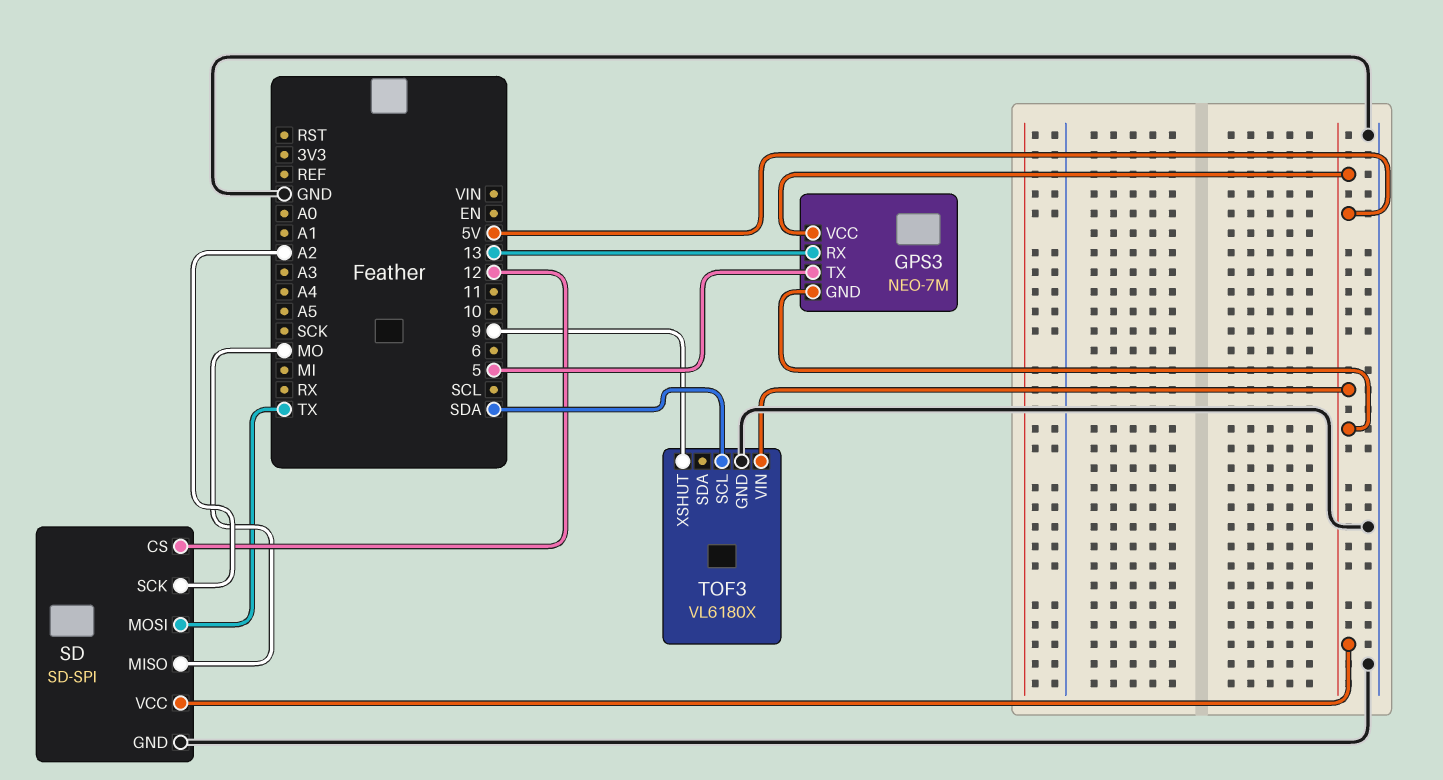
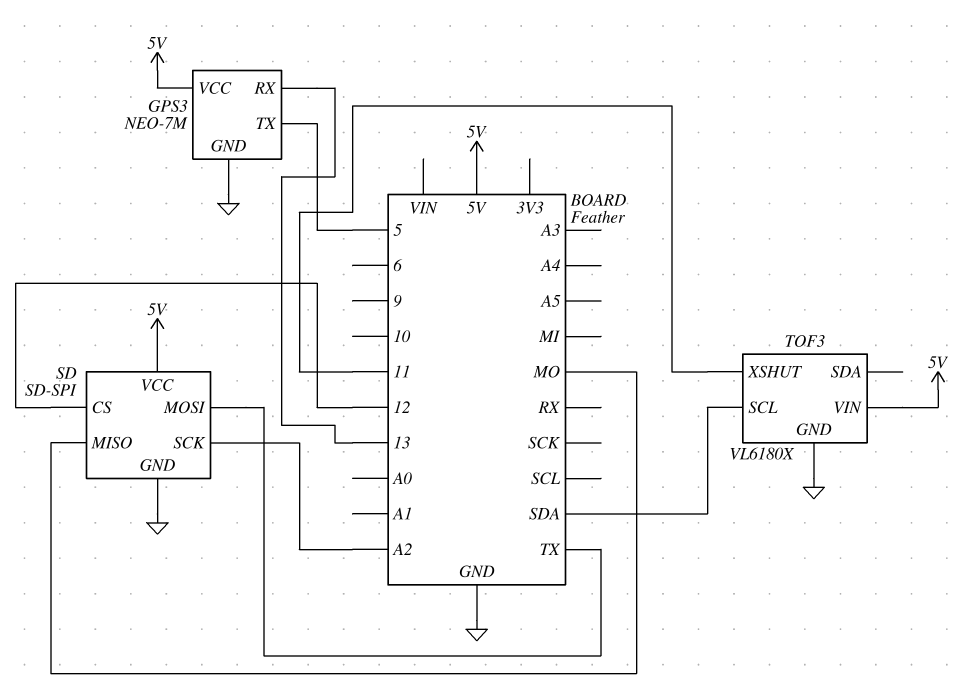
GPS3 pin GND: 5V -> GND
TOF3 pin XSHUT: 9 -> 11

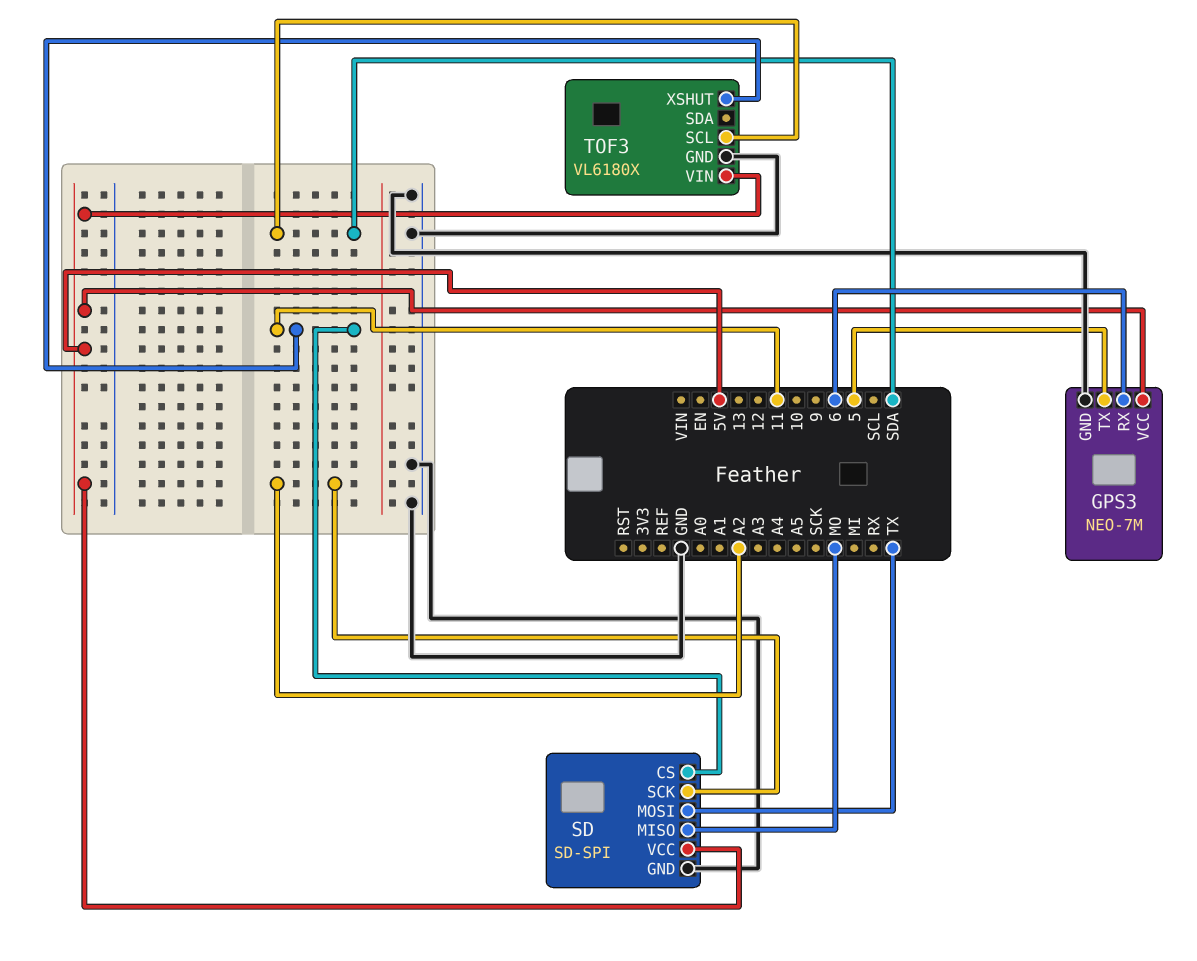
GPS3 pin RX: 13 -> 6
SD pin CS: 12 -> 11

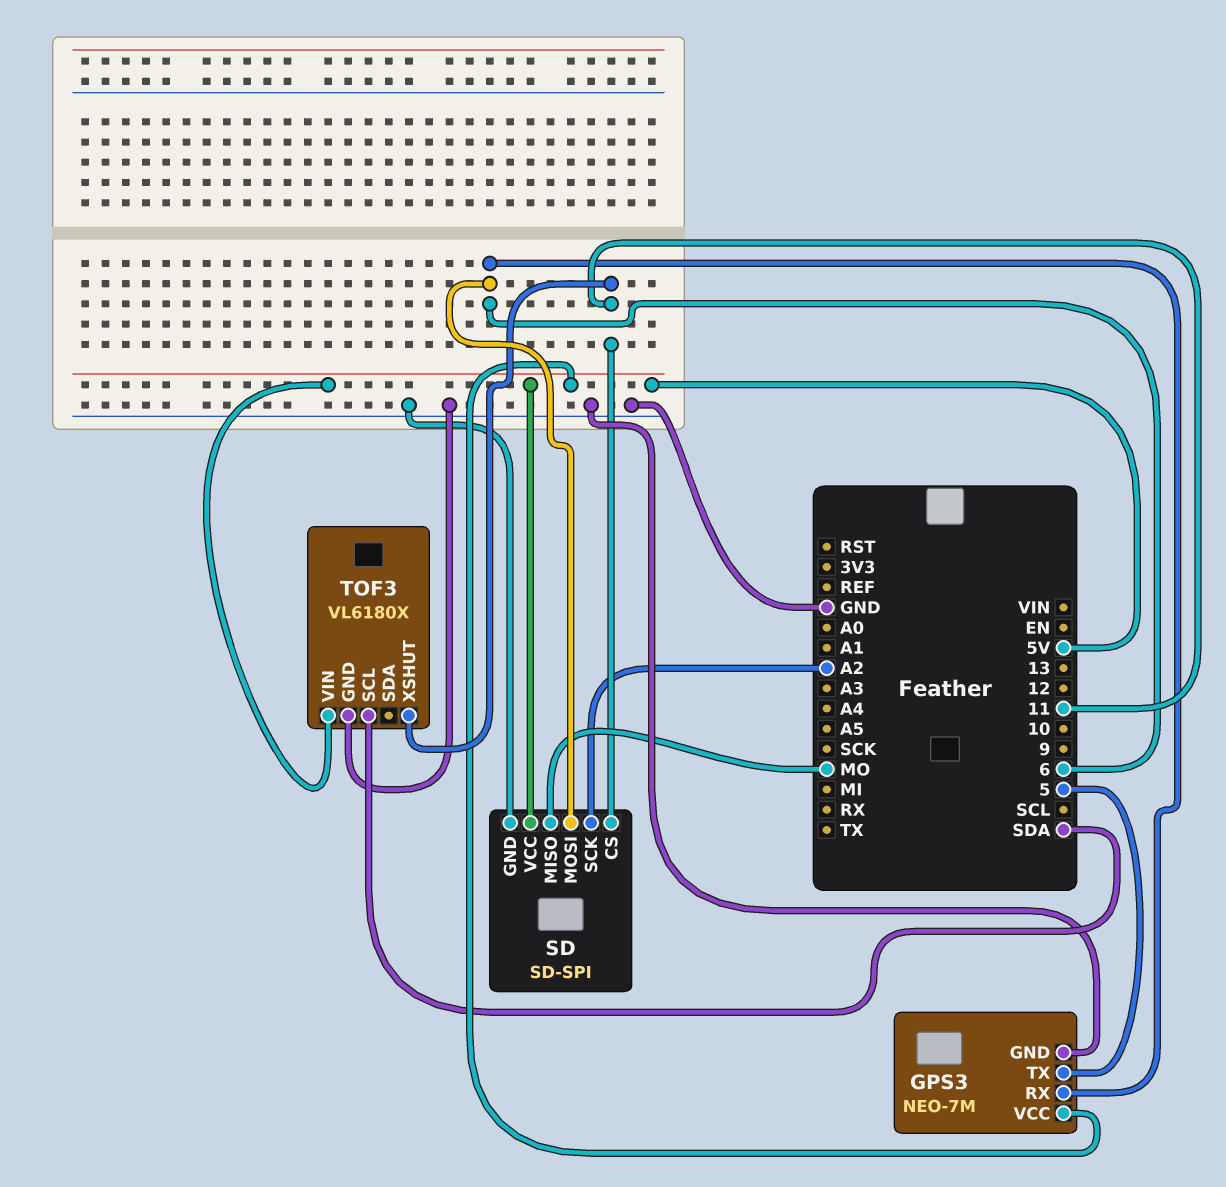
SD pin MOSI: TX -> 6

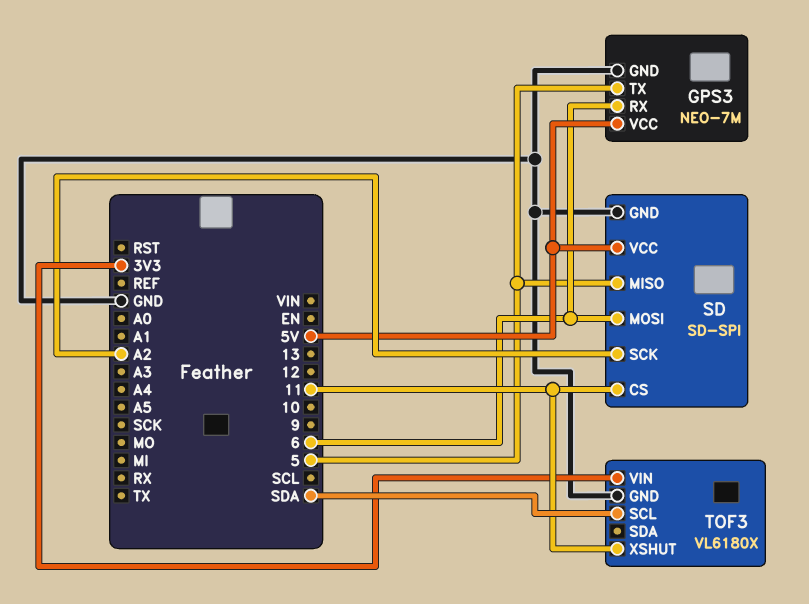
SD pin MISO: MO -> 5
TOF3 pin VIN: 5V -> 3V3

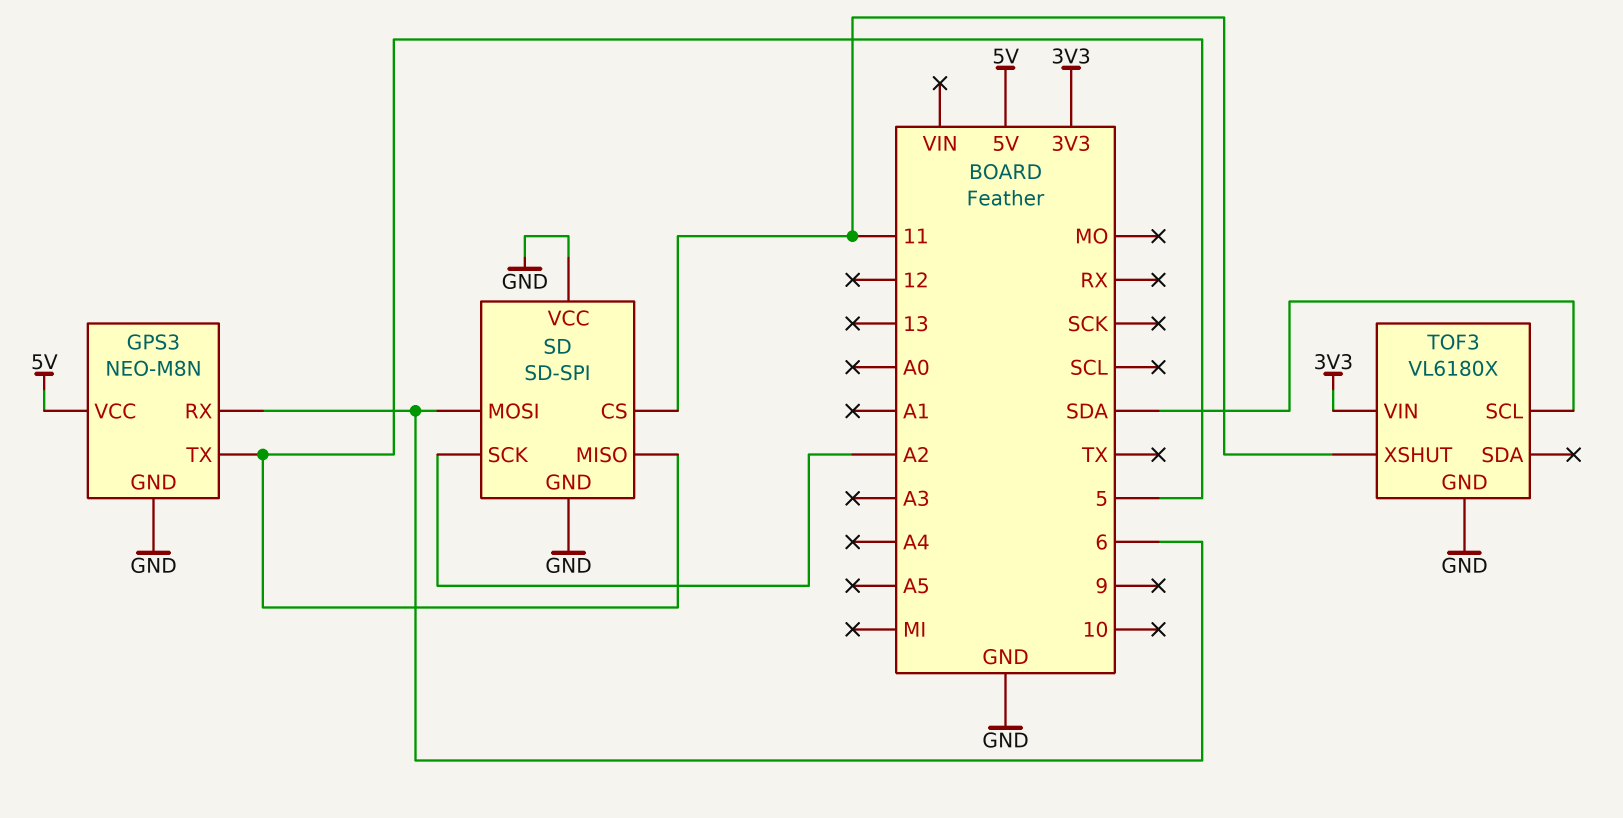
GPS3: NEO-7M -> NEO-M8N
SD pin VCC: 5V -> GND

